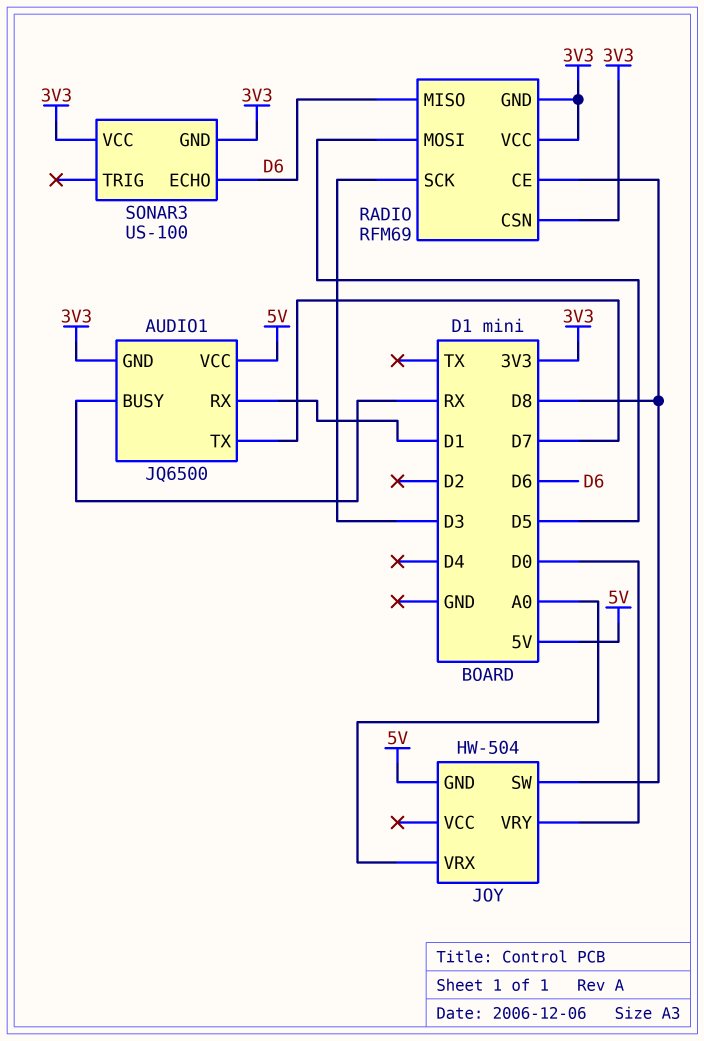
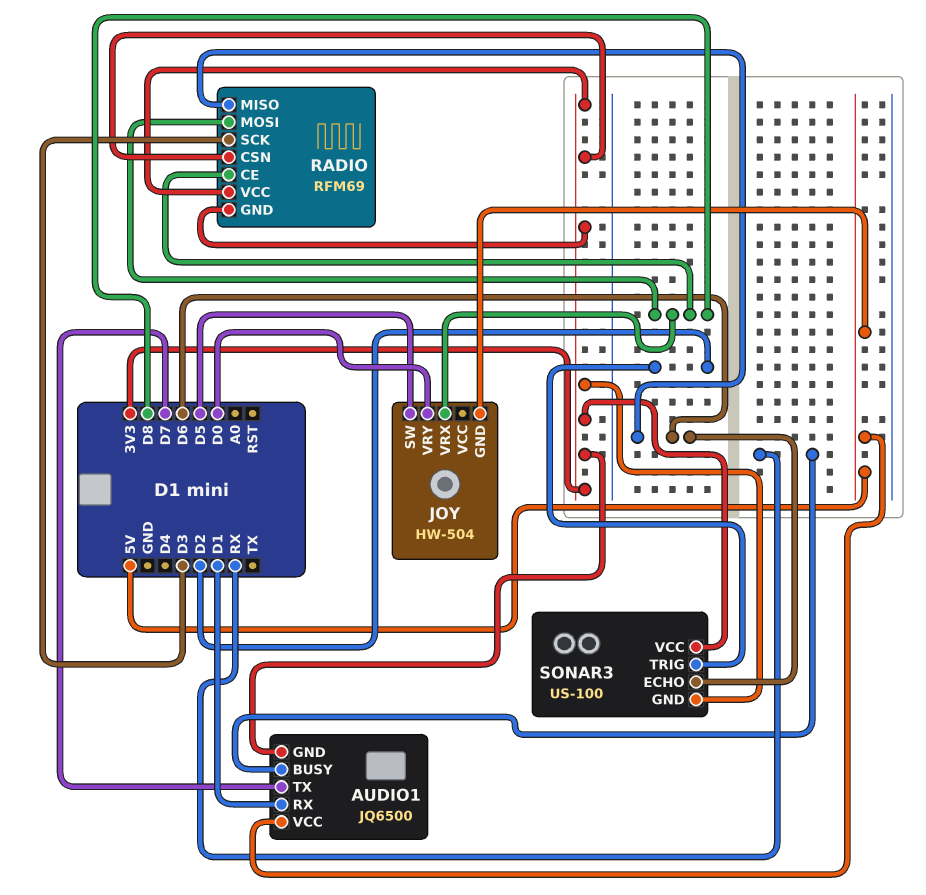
JOY pin SW: D8 -> D5
JOY pin VRX: A0 -> D8
RADIO pin MOSI: D5 -> D8
SONAR3 pin TRIG: none -> D2

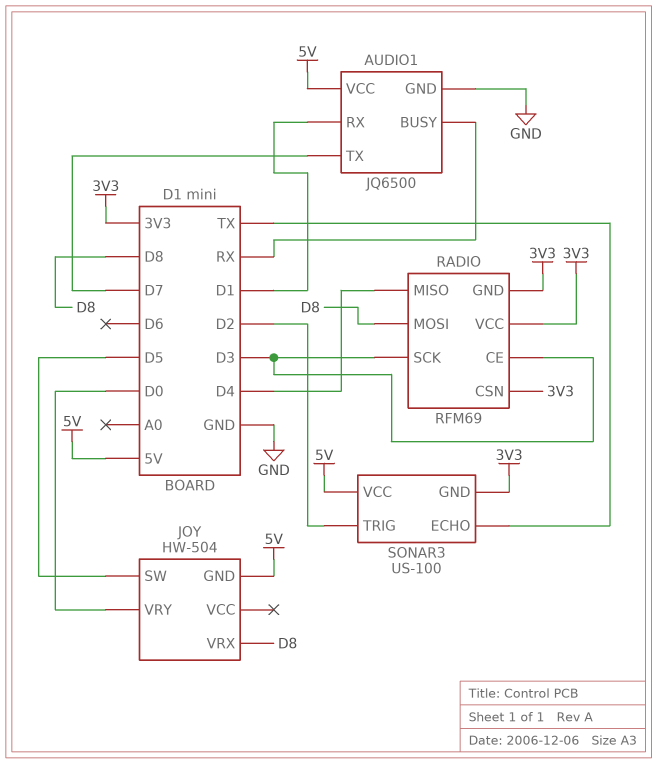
AUDIO1 pin GND: 3V3 -> GND
RADIO pin CE: D8 -> D3
RADIO pin MISO: D6 -> D4
SONAR3 pin ECHO: D6 -> TX
SONAR3 pin VCC: 3V3 -> 5V

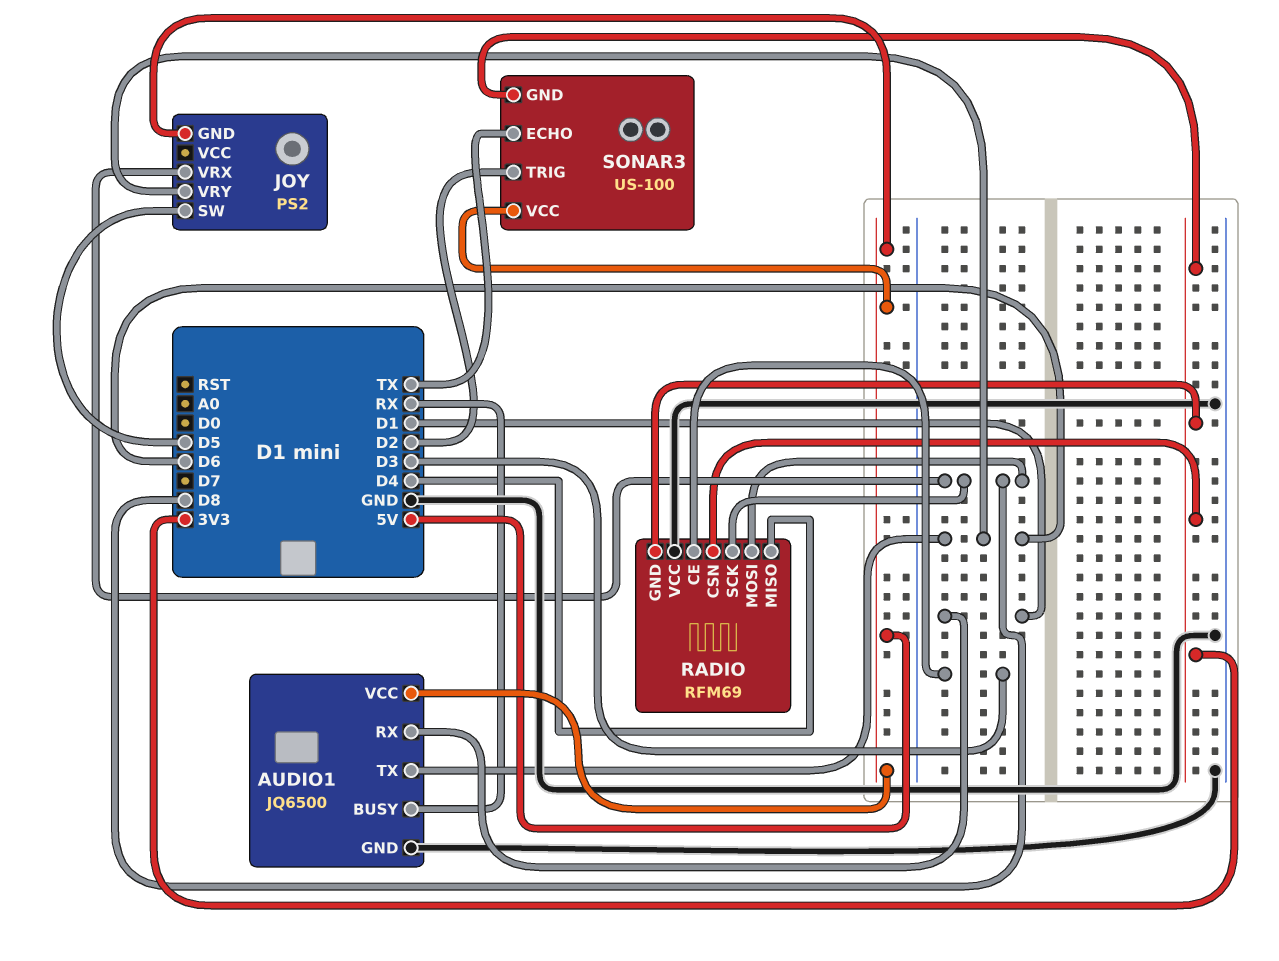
AUDIO1 pin TX: D7 -> D6
JOY: HW-504 -> PS2
JOY pin VRY: D0 -> D6
RADIO pin SCK: D3 -> D8
RADIO pin VCC: 3V3 -> GND

